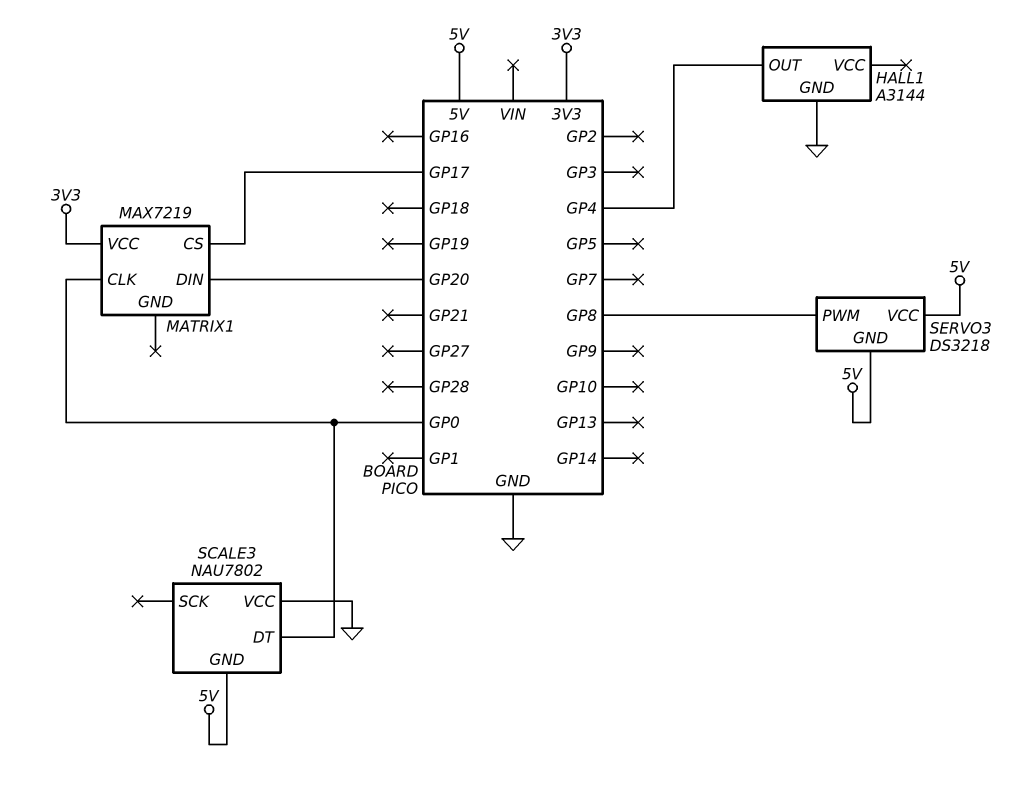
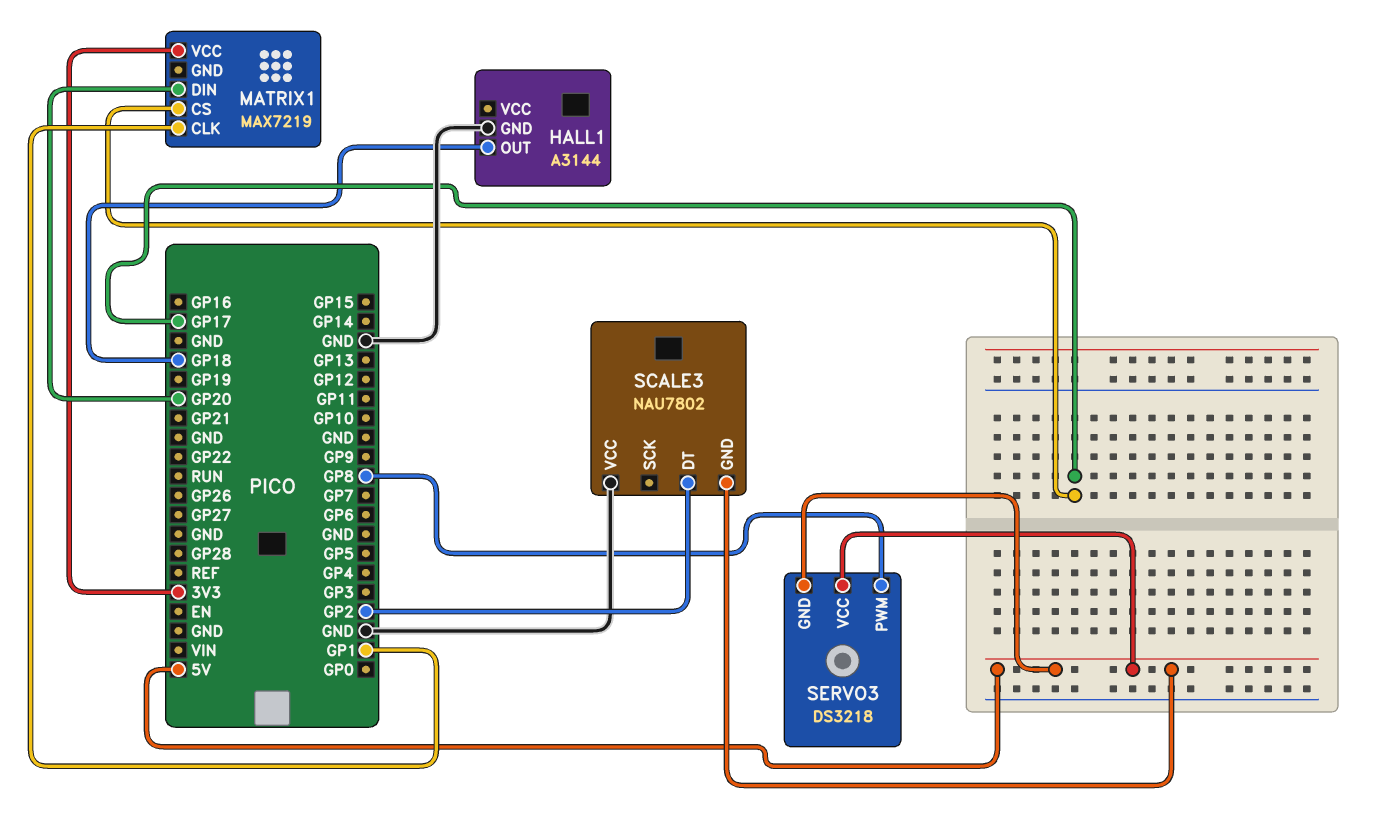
HALL1 pin OUT: GP4 -> GP18
MATRIX1 pin CLK: GP0 -> GP1
SCALE3 pin DT: GP0 -> GP2

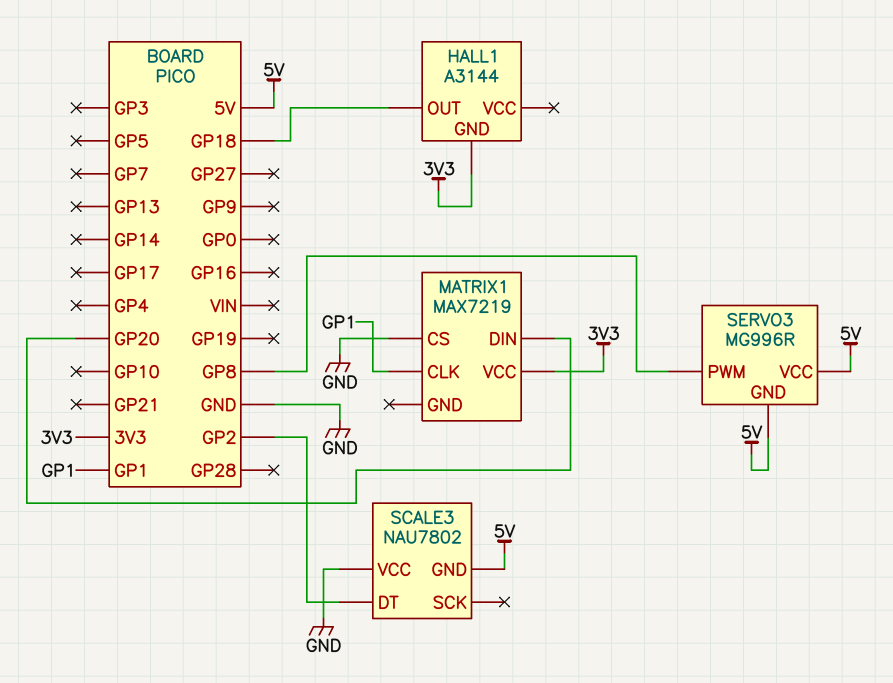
HALL1 pin GND: GND -> 3V3
MATRIX1 pin CS: GP17 -> GND
SERVO3: DS3218 -> MG996R

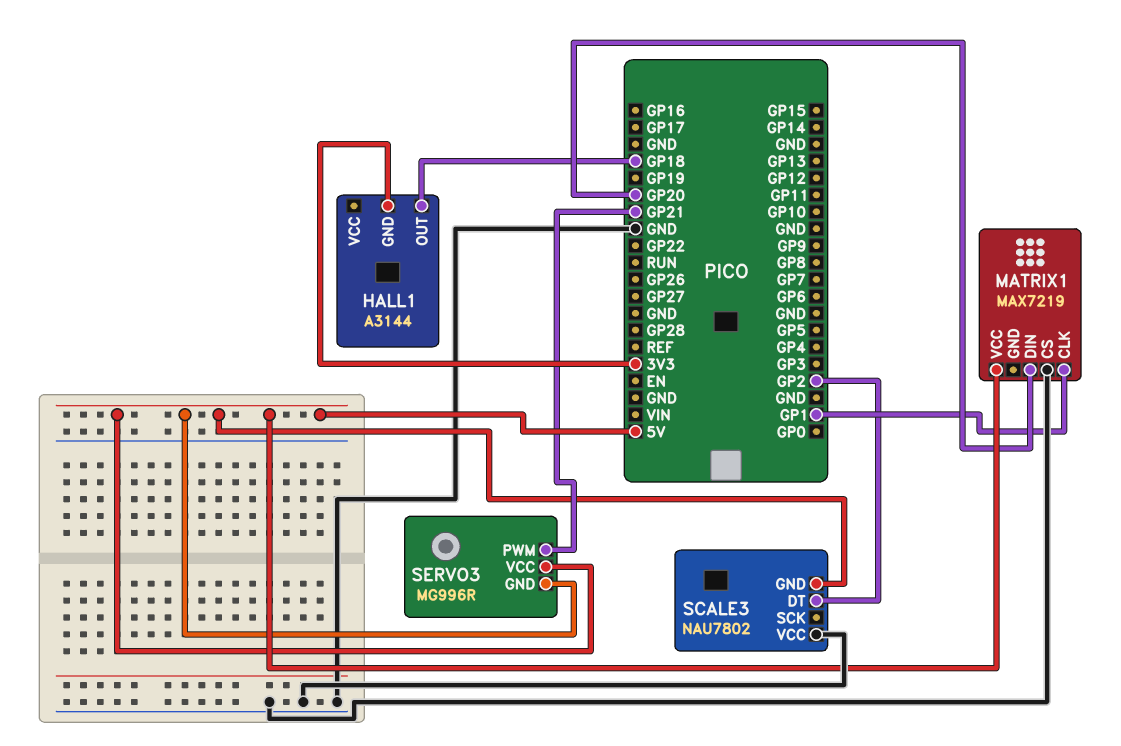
MATRIX1 pin VCC: 3V3 -> 5V
SERVO3 pin PWM: GP8 -> GP21

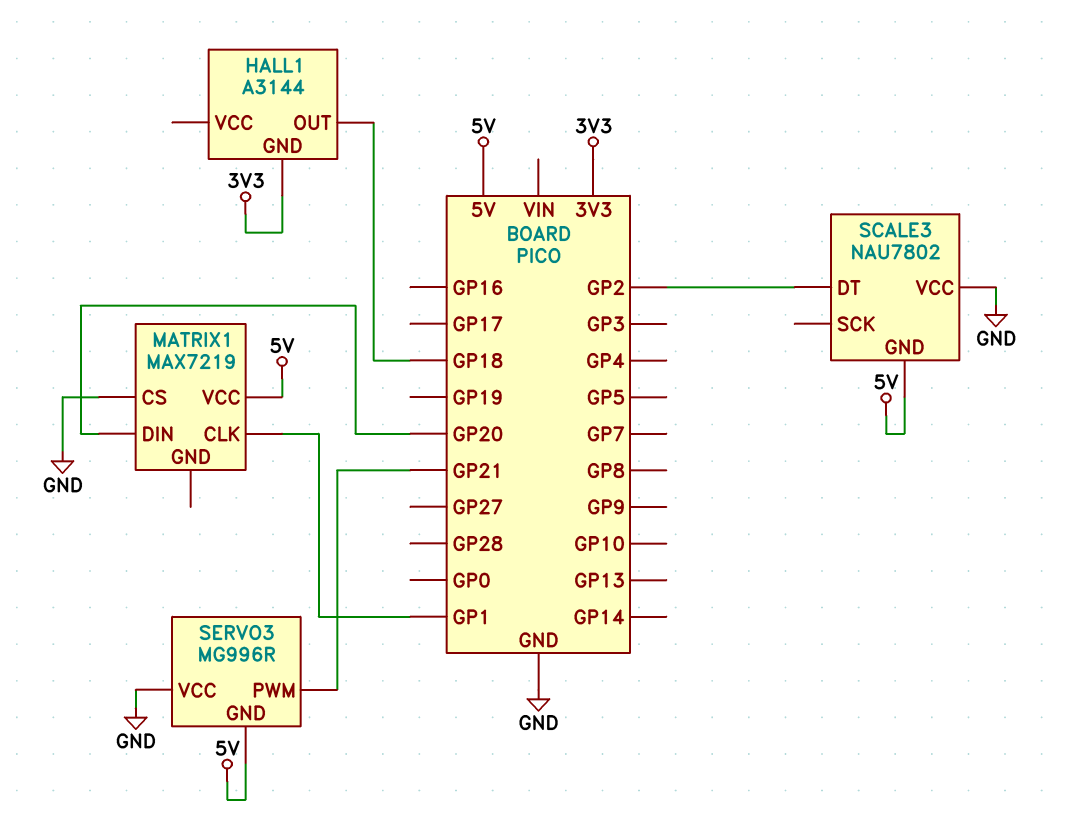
SERVO3 pin VCC: 5V -> GND

